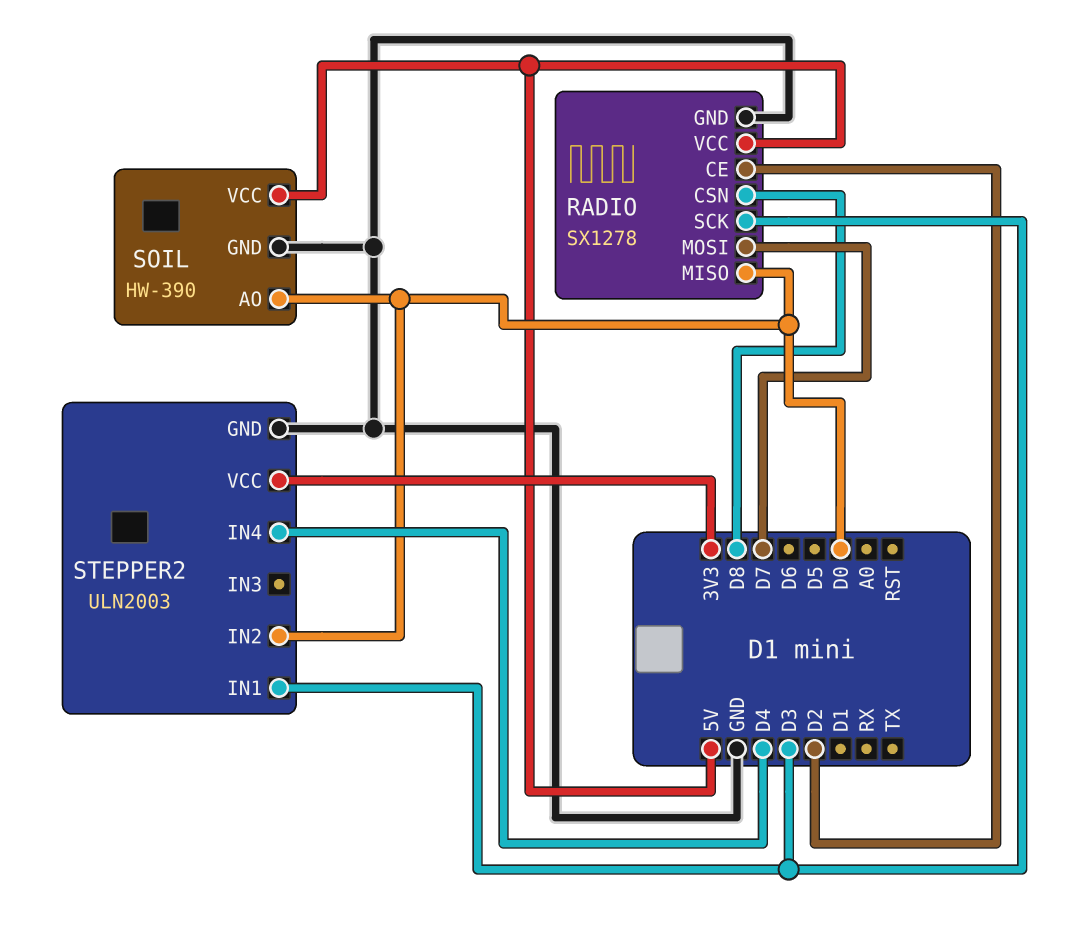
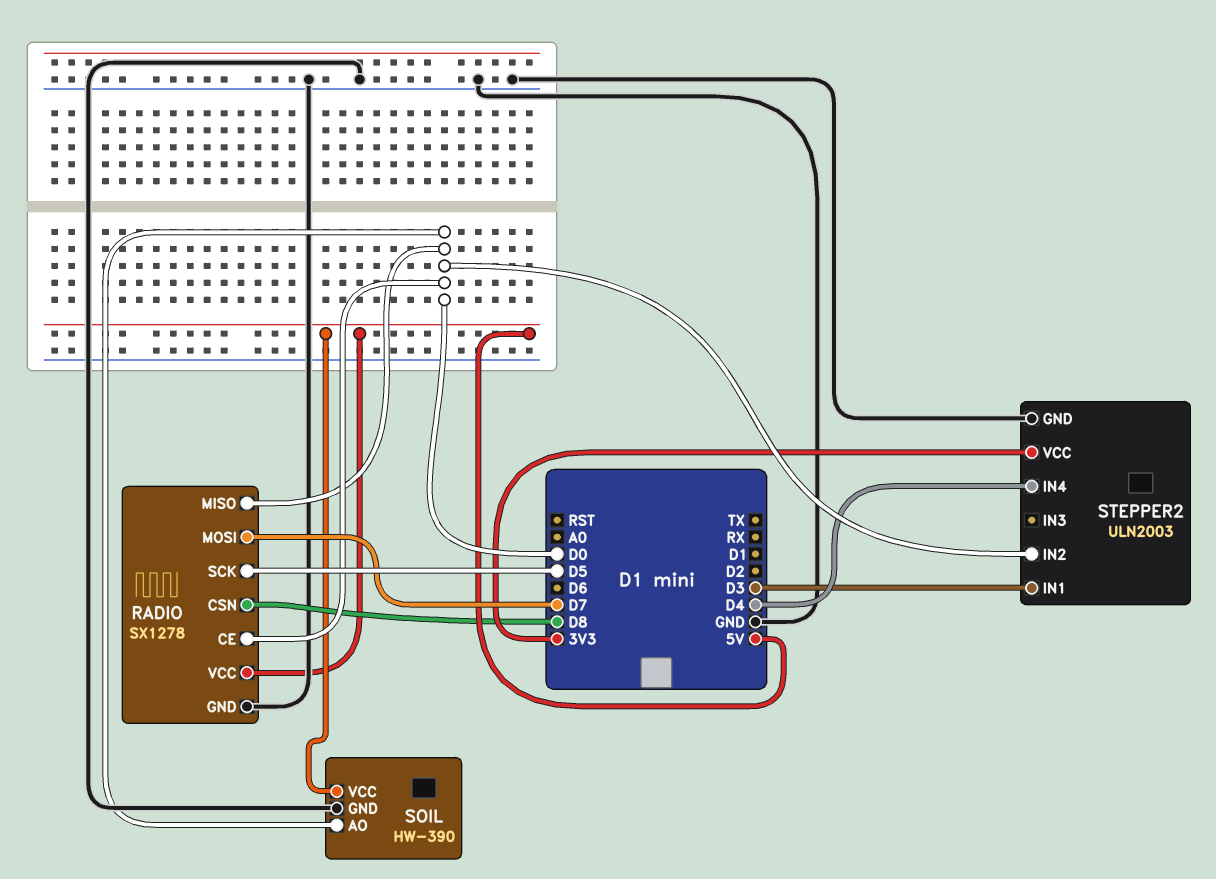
RADIO pin CE: D2 -> D0
RADIO pin SCK: D3 -> D5

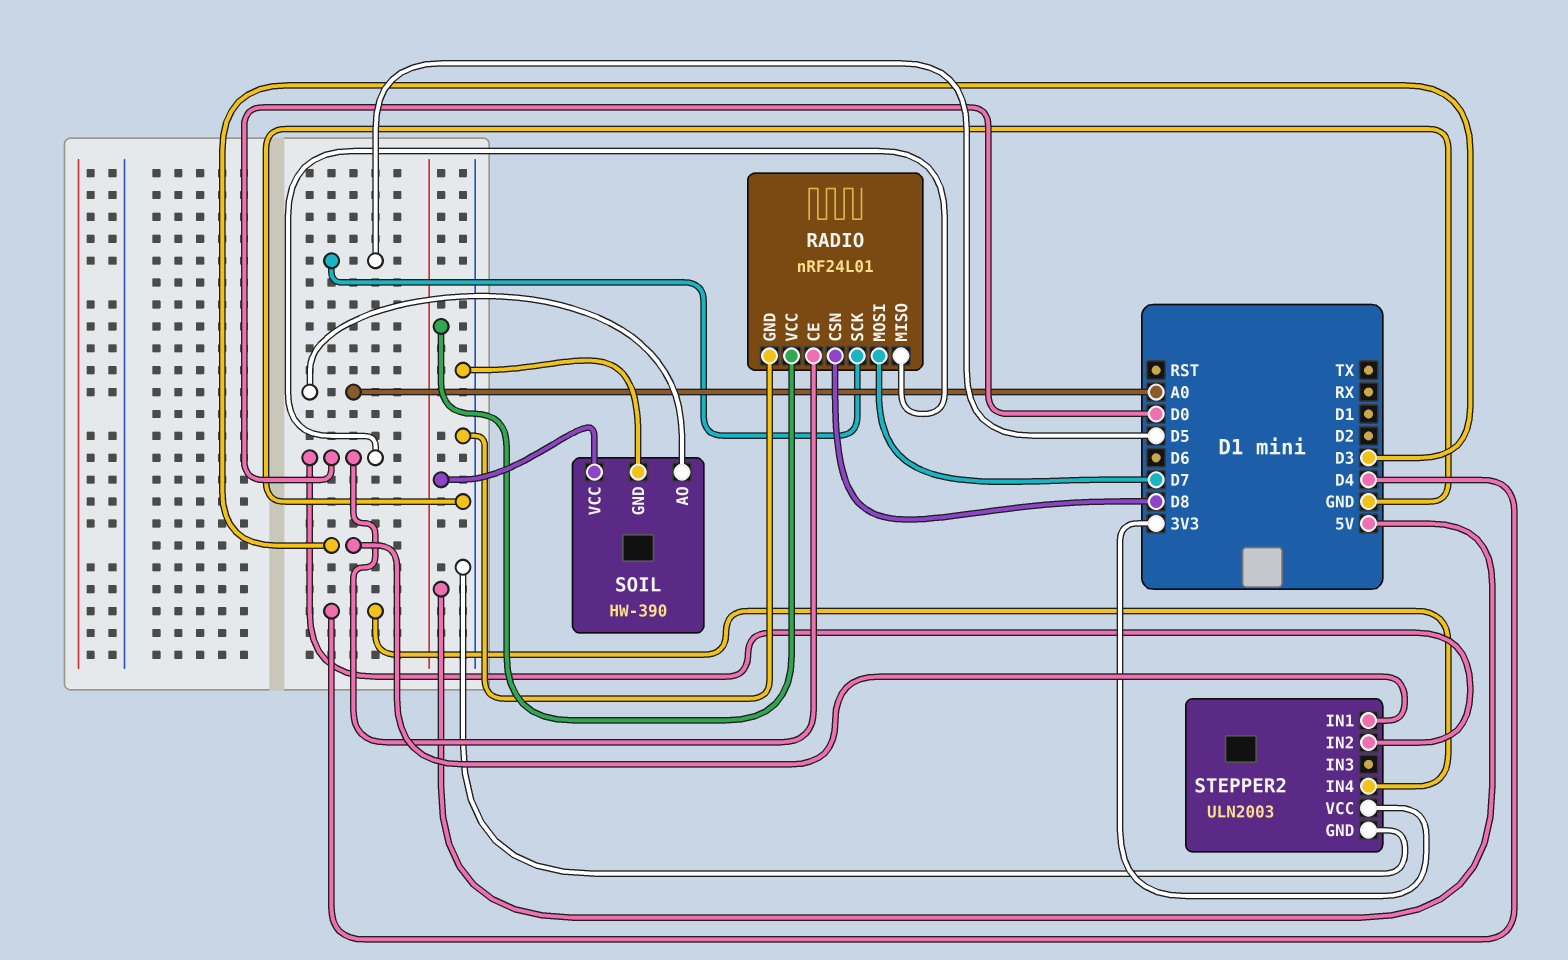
RADIO: SX1278 -> nRF24L01
SOIL pin AO: D0 -> A0

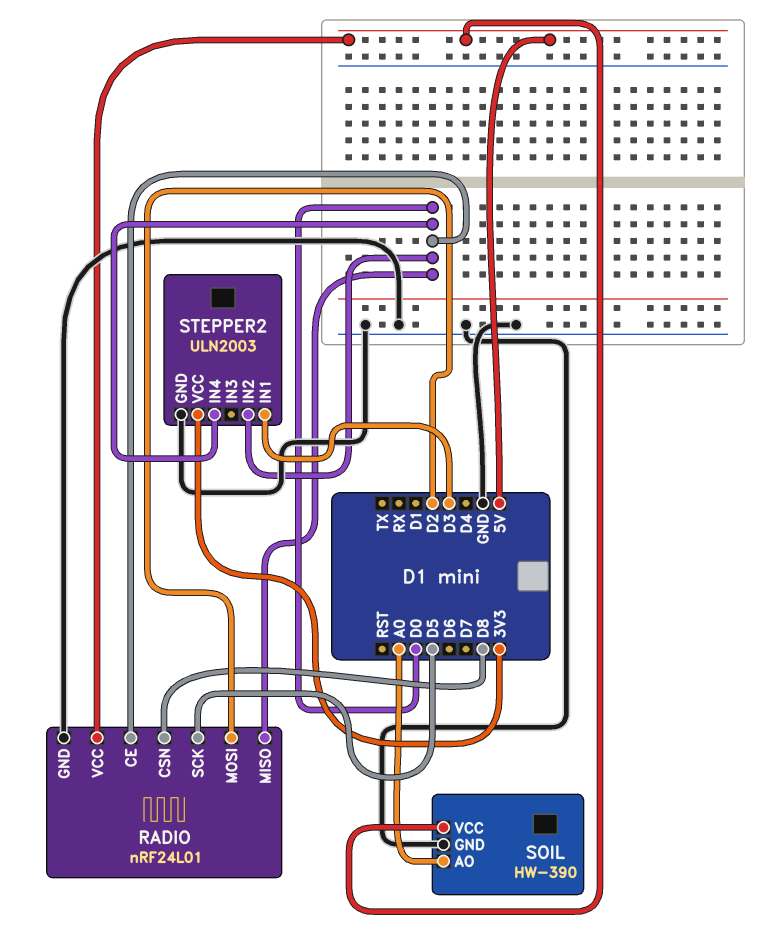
RADIO pin MOSI: D7 -> D2
STEPPER2 pin IN4: D4 -> D0

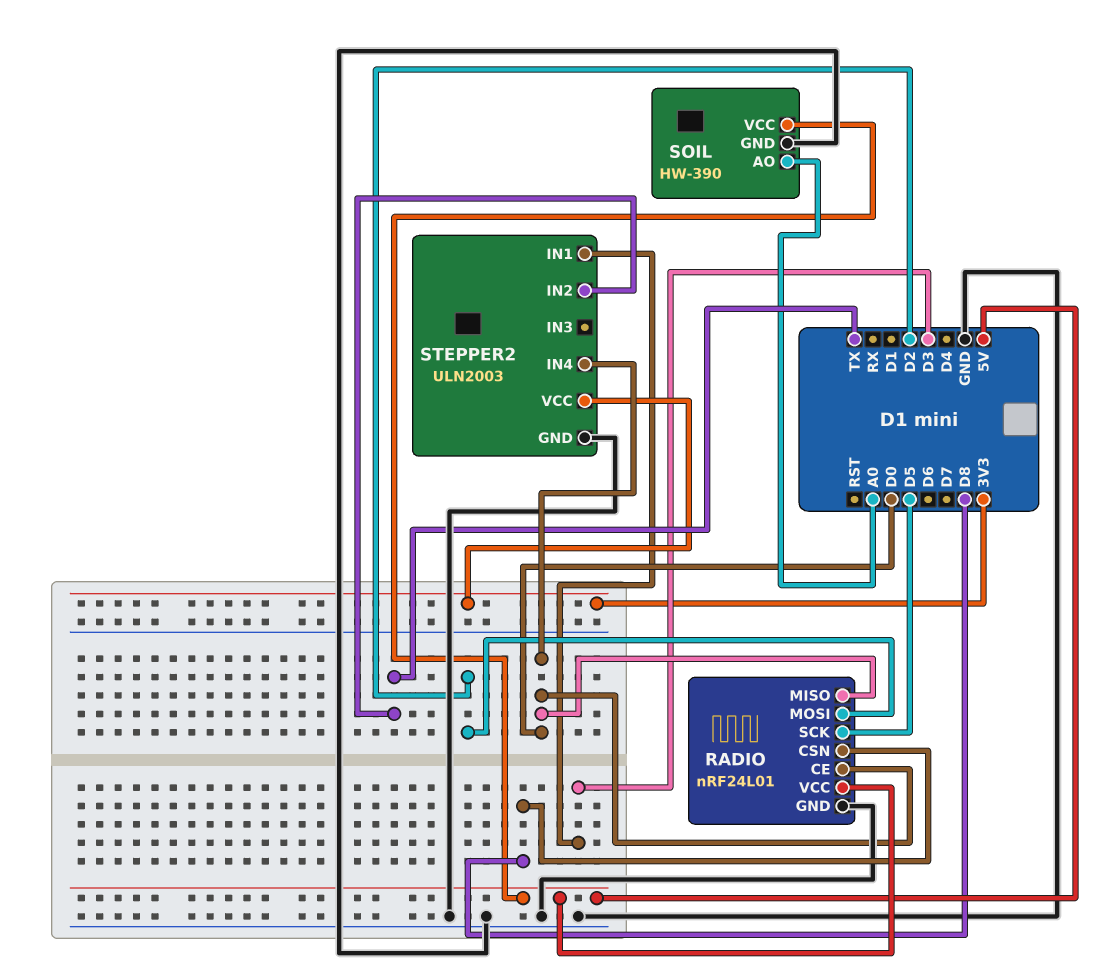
STEPPER2 pin IN2: D0 -> TX

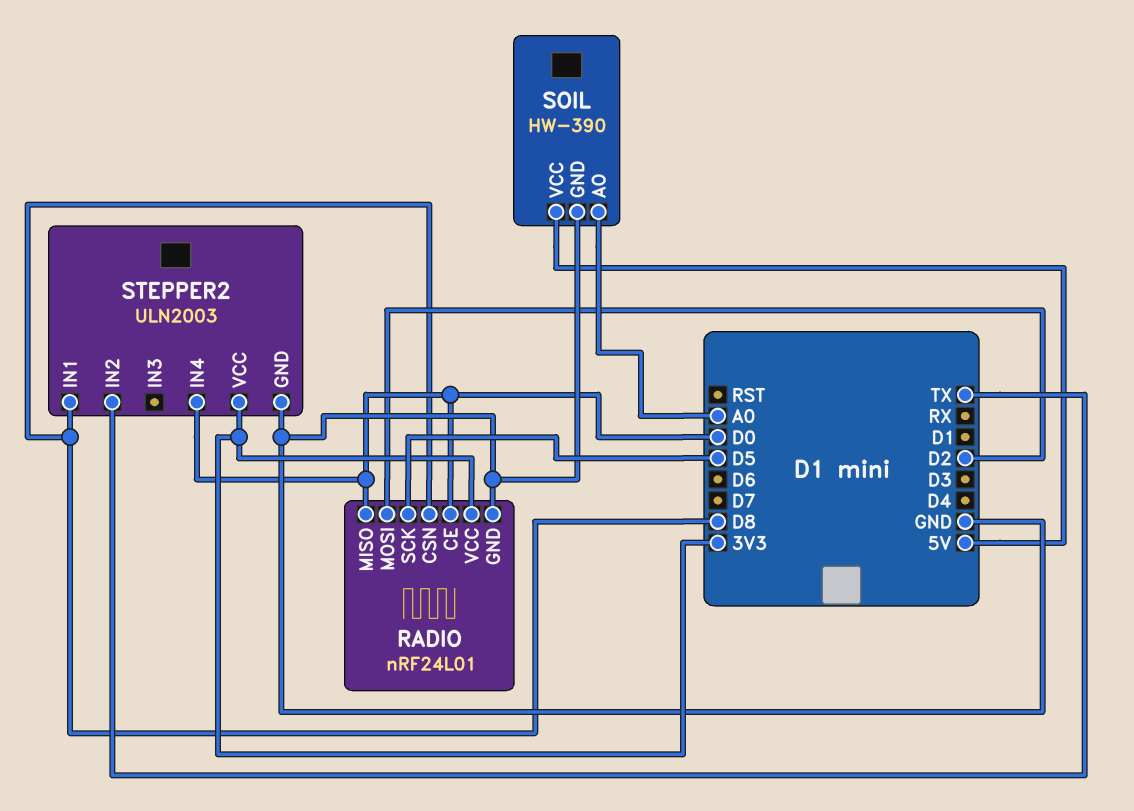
RADIO pin VCC: 5V -> 3V3
STEPPER2 pin IN1: D3 -> D8

